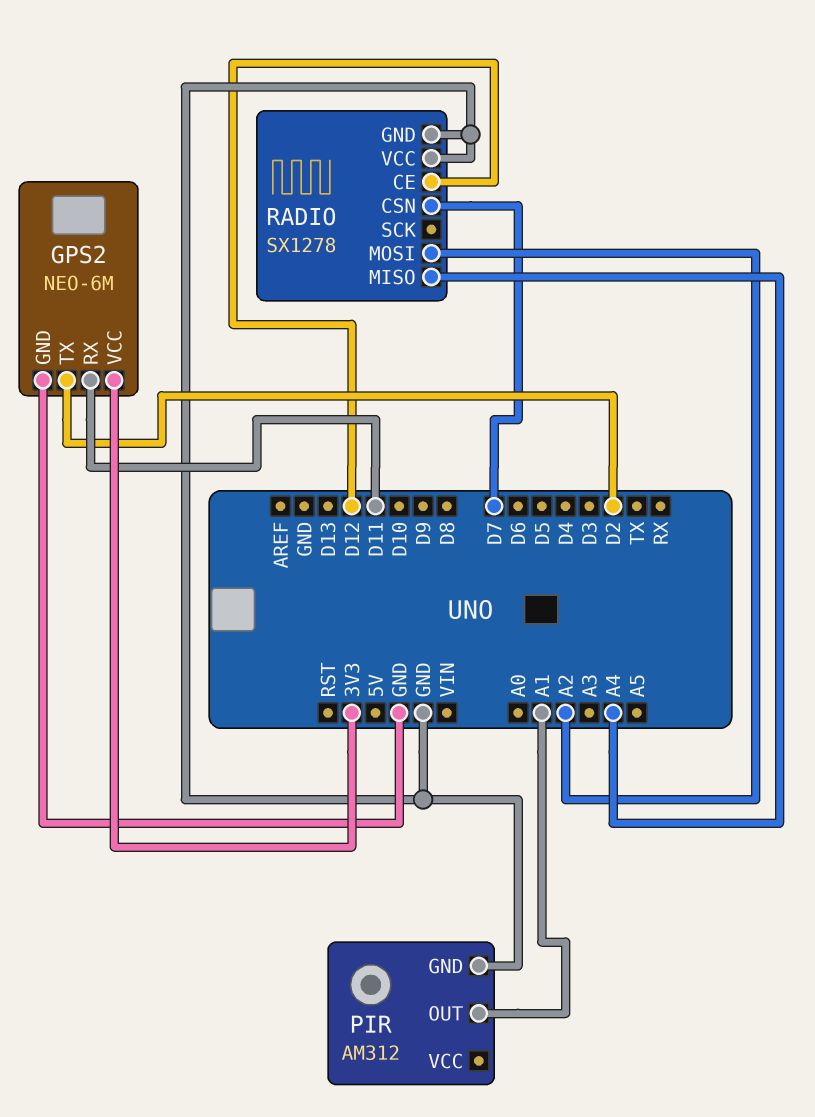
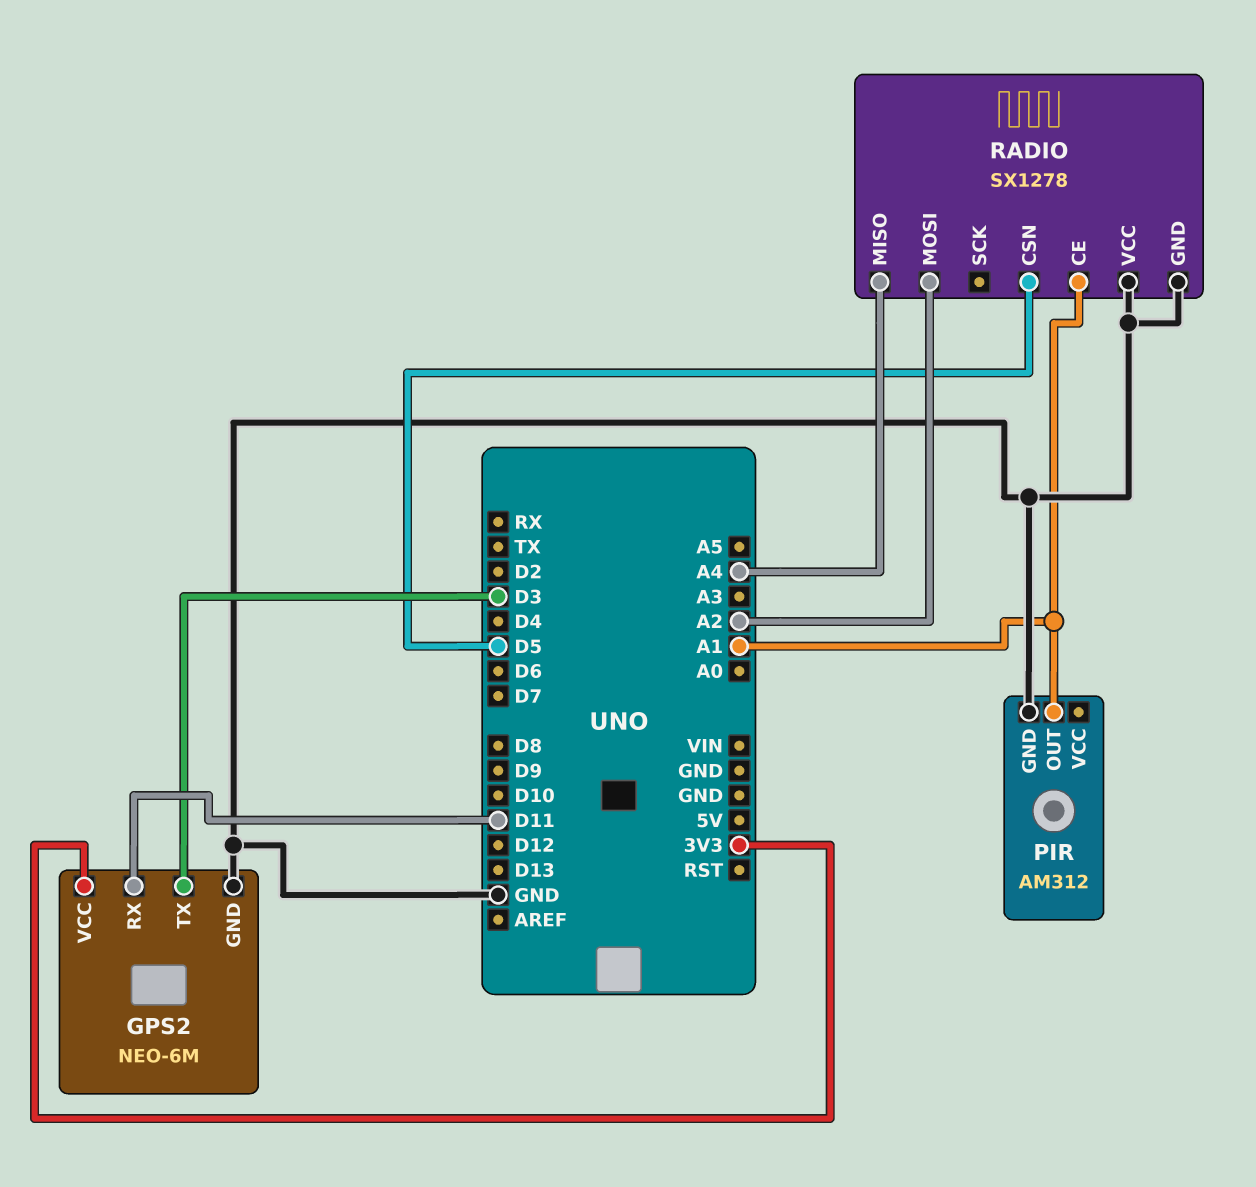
GPS2 pin TX: D2 -> D3
RADIO pin CE: D12 -> A1
RADIO pin CSN: D7 -> D5

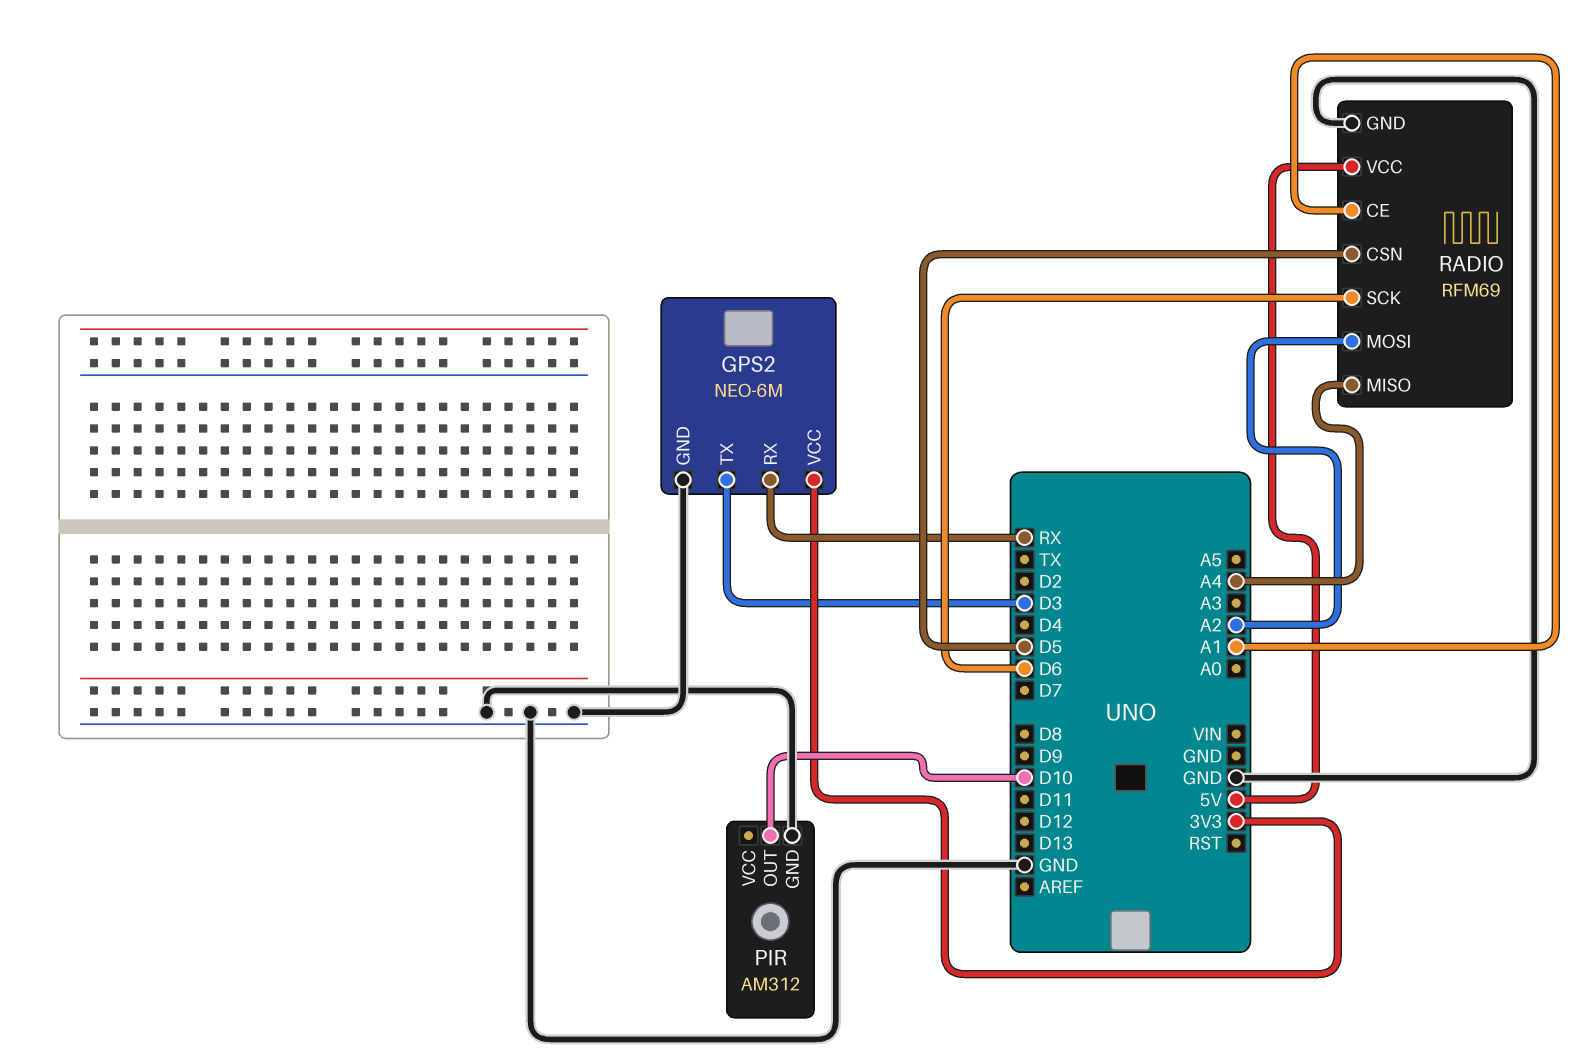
GPS2 pin RX: D11 -> RX
PIR pin OUT: A1 -> D10
RADIO: SX1278 -> RFM69
RADIO pin SCK: none -> D6
RADIO pin VCC: GND -> 5V

